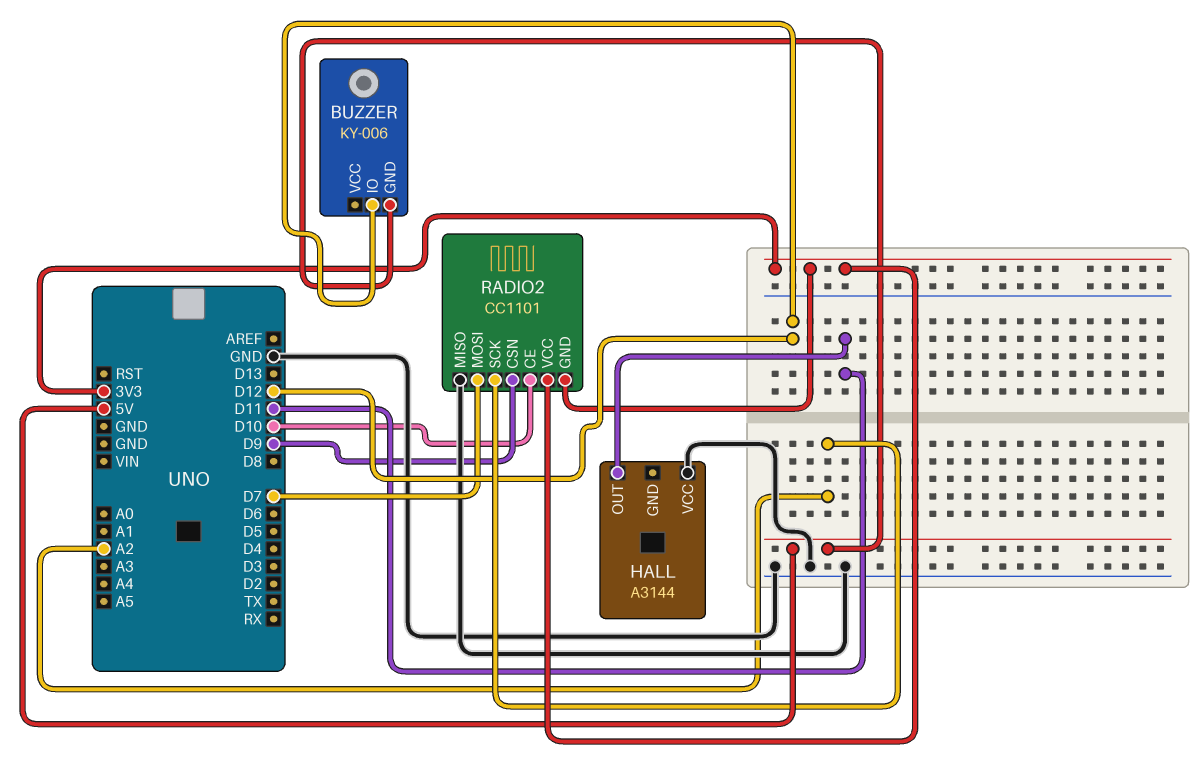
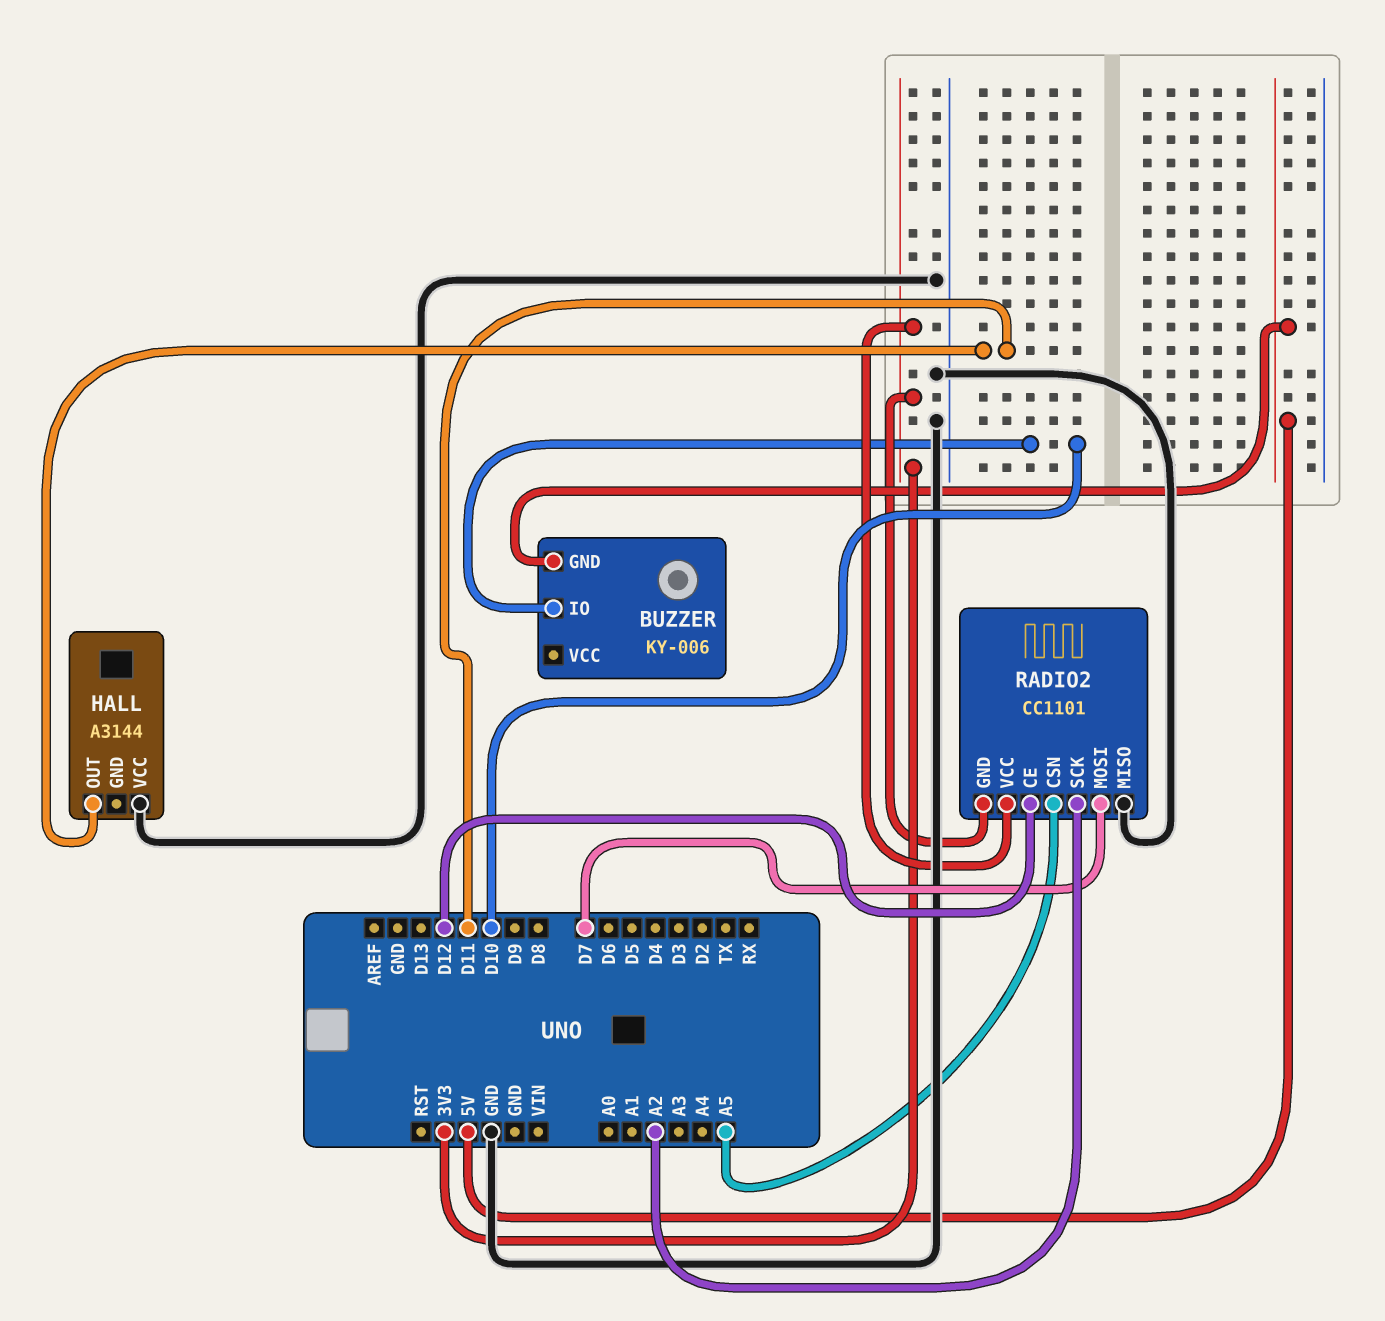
BUZZER pin IO: D12 -> D10
RADIO2 pin CE: D10 -> D12
RADIO2 pin CSN: D9 -> A5

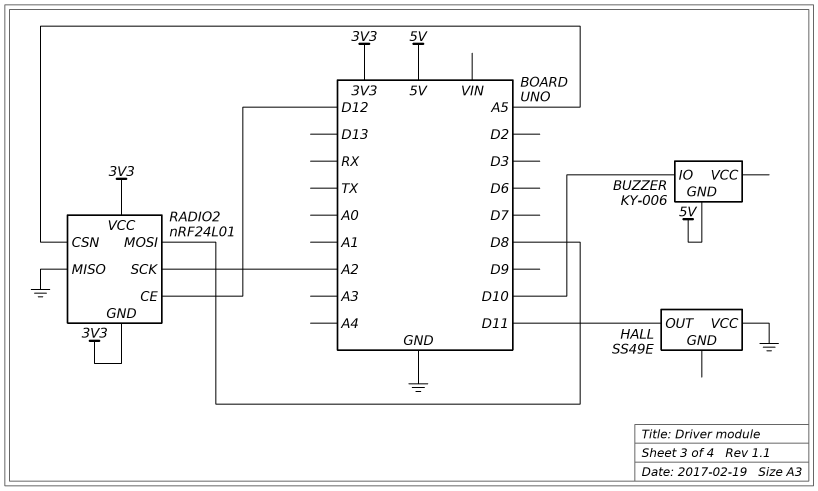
HALL: A3144 -> SS49E
RADIO2: CC1101 -> nRF24L01
RADIO2 pin MOSI: D7 -> D8

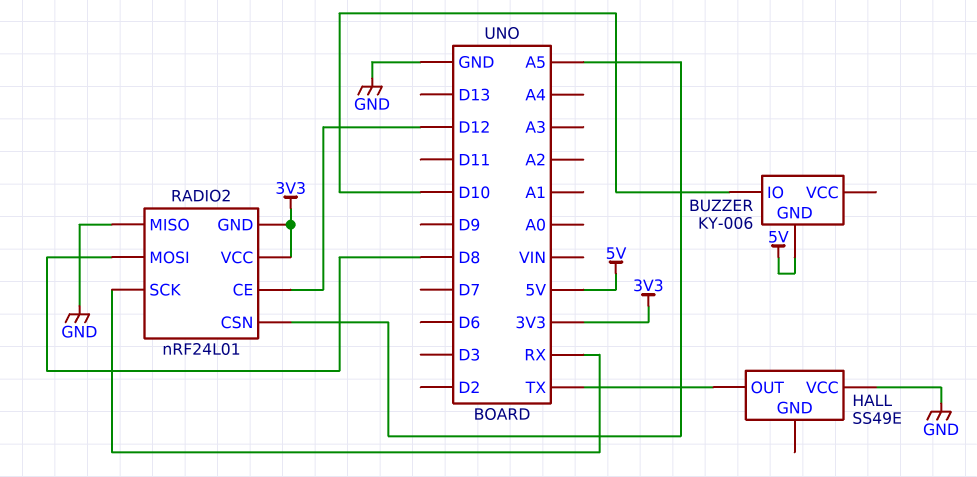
HALL pin OUT: D11 -> TX
RADIO2 pin SCK: A2 -> RX

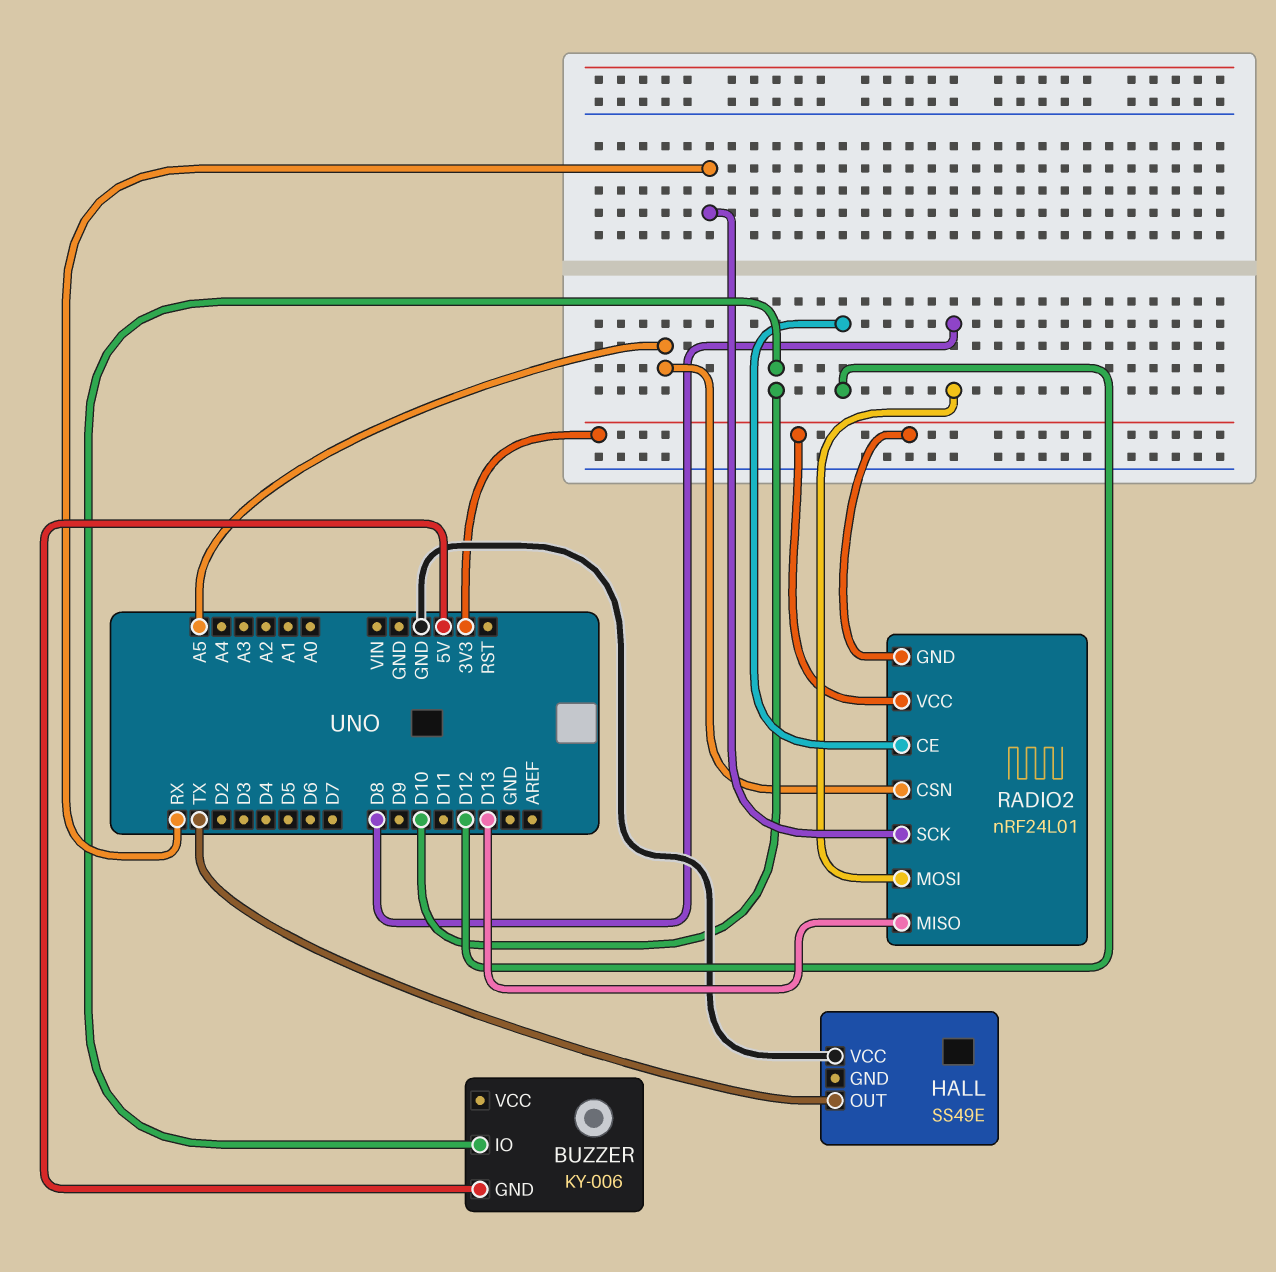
RADIO2 pin MISO: GND -> D13

